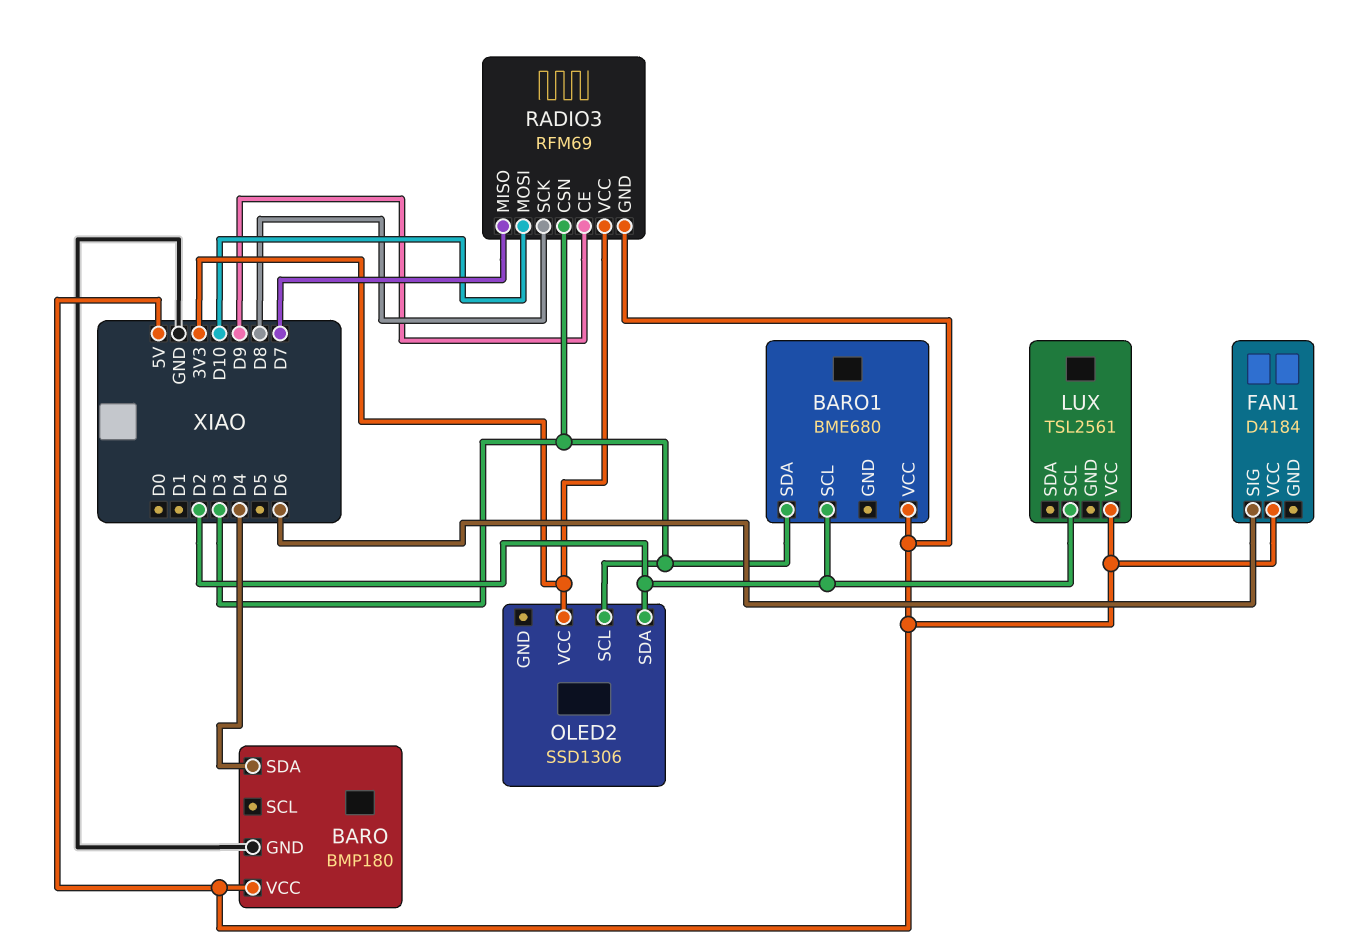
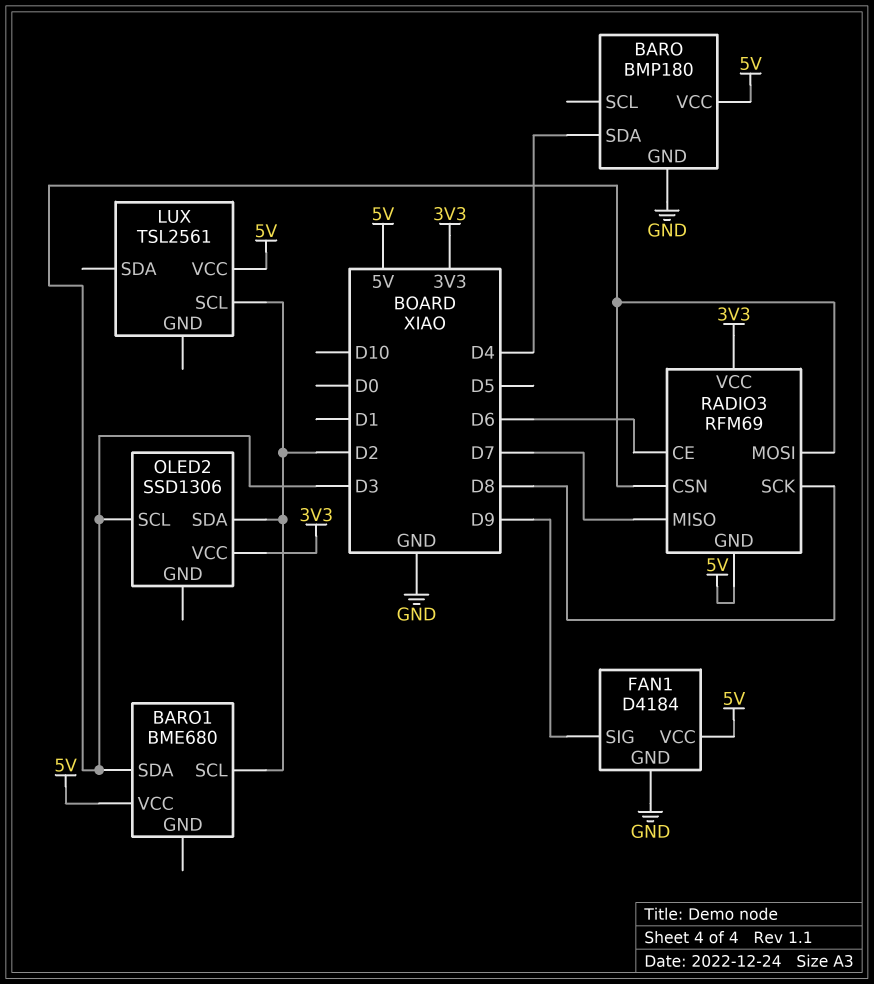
FAN1 pin GND: none -> GND
FAN1 pin SIG: D6 -> D9
RADIO3 pin CE: D9 -> D6
RADIO3 pin MOSI: D10 -> D3

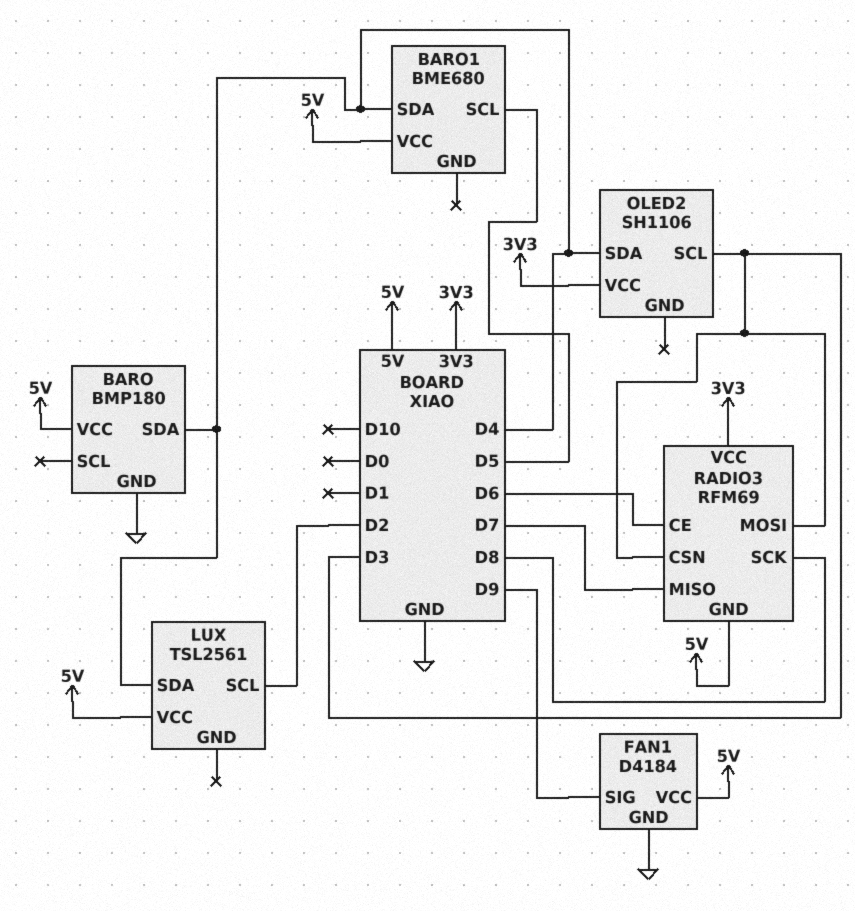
BARO1 pin SCL: D2 -> D5
BARO1 pin SDA: D3 -> D4
LUX pin SDA: none -> D4
OLED2: SSD1306 -> SH1106
OLED2 pin SDA: D2 -> D4

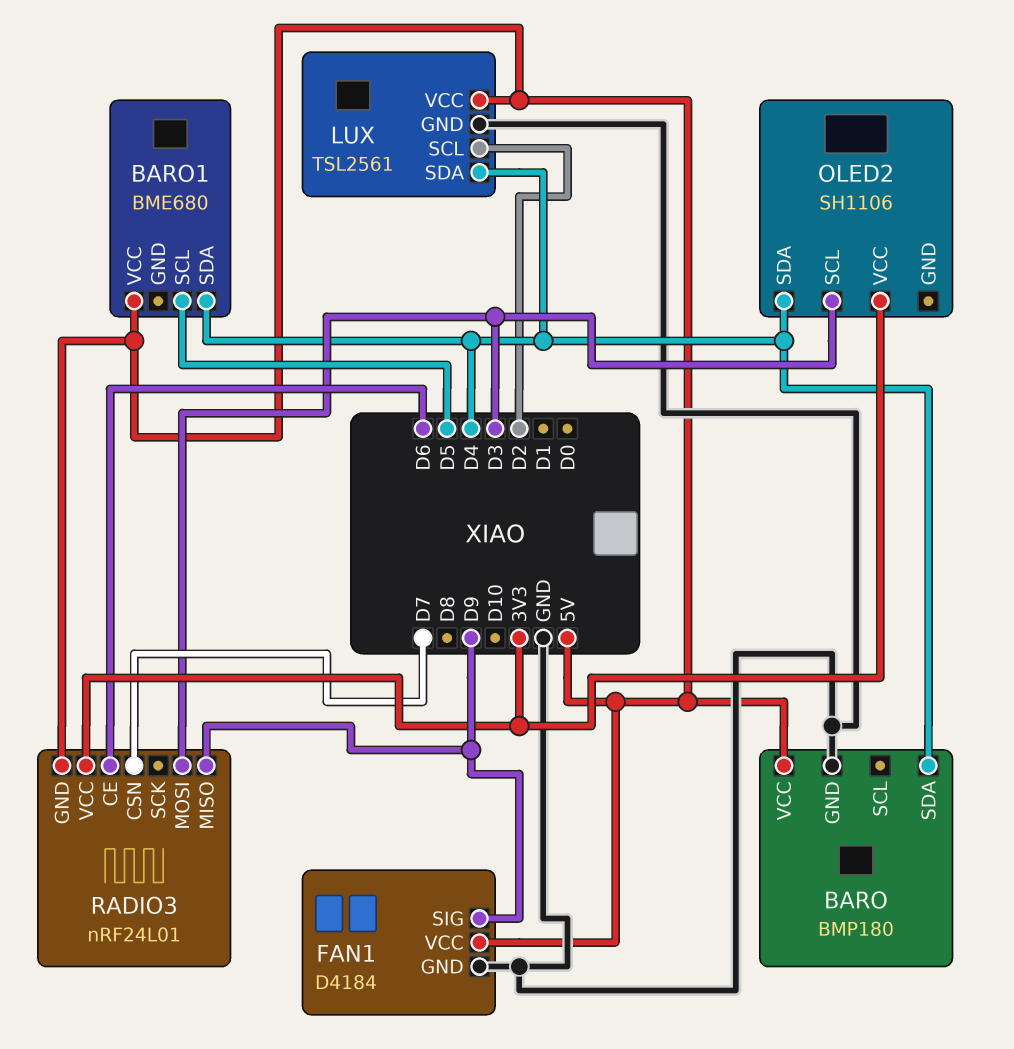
LUX pin GND: none -> GND
RADIO3: RFM69 -> nRF24L01
RADIO3 pin CSN: D3 -> D7
RADIO3 pin MISO: D7 -> D9
RADIO3 pin SCK: D8 -> none

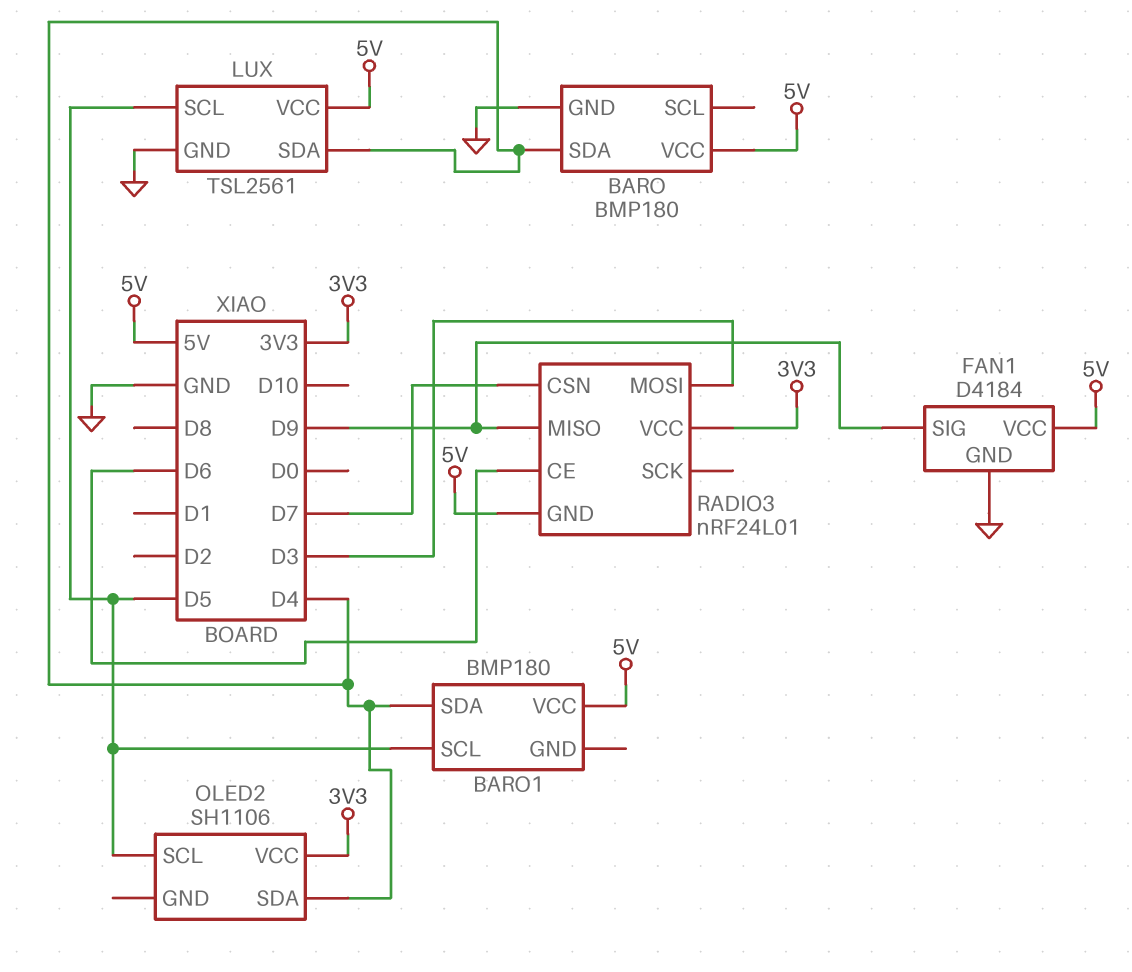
BARO1: BME680 -> BMP180
LUX pin SCL: D2 -> D5
OLED2 pin SCL: D3 -> D5

